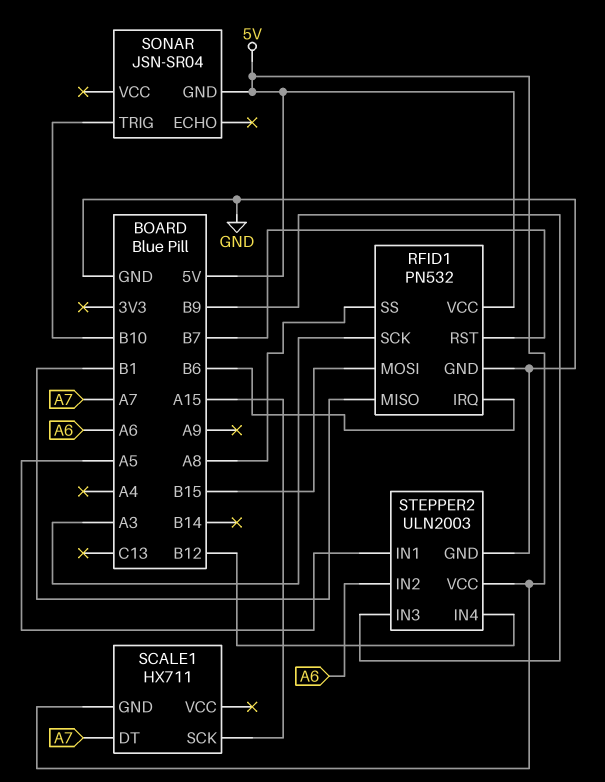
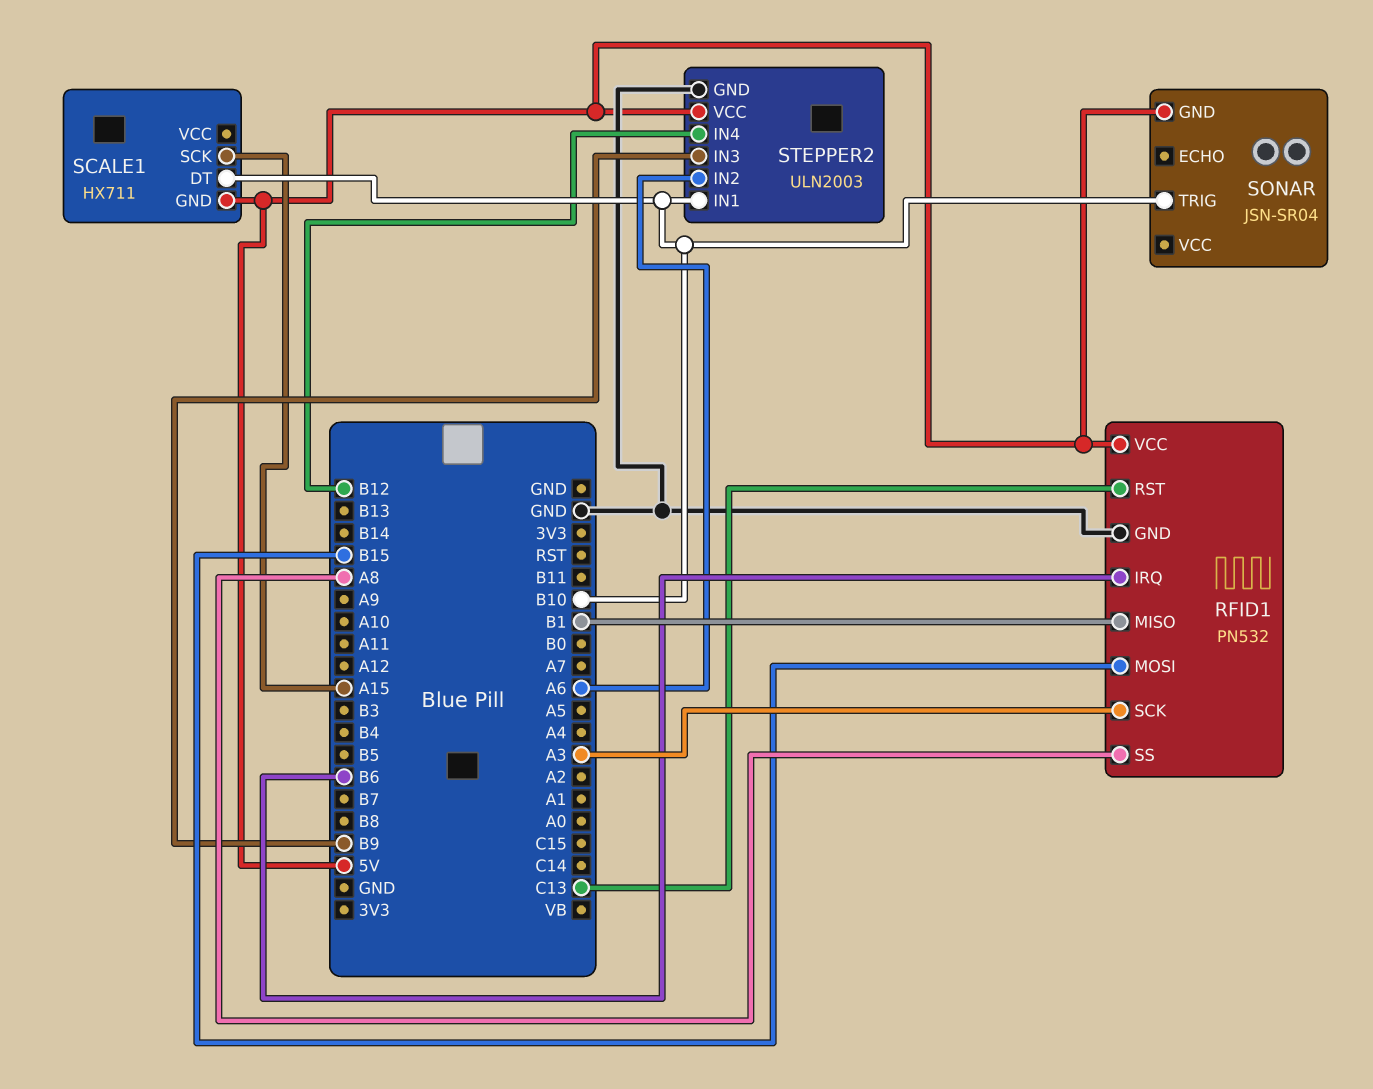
RFID1 pin RST: B7 -> C13
SCALE1 pin DT: A7 -> B10
STEPPER2 pin IN1: A5 -> B10

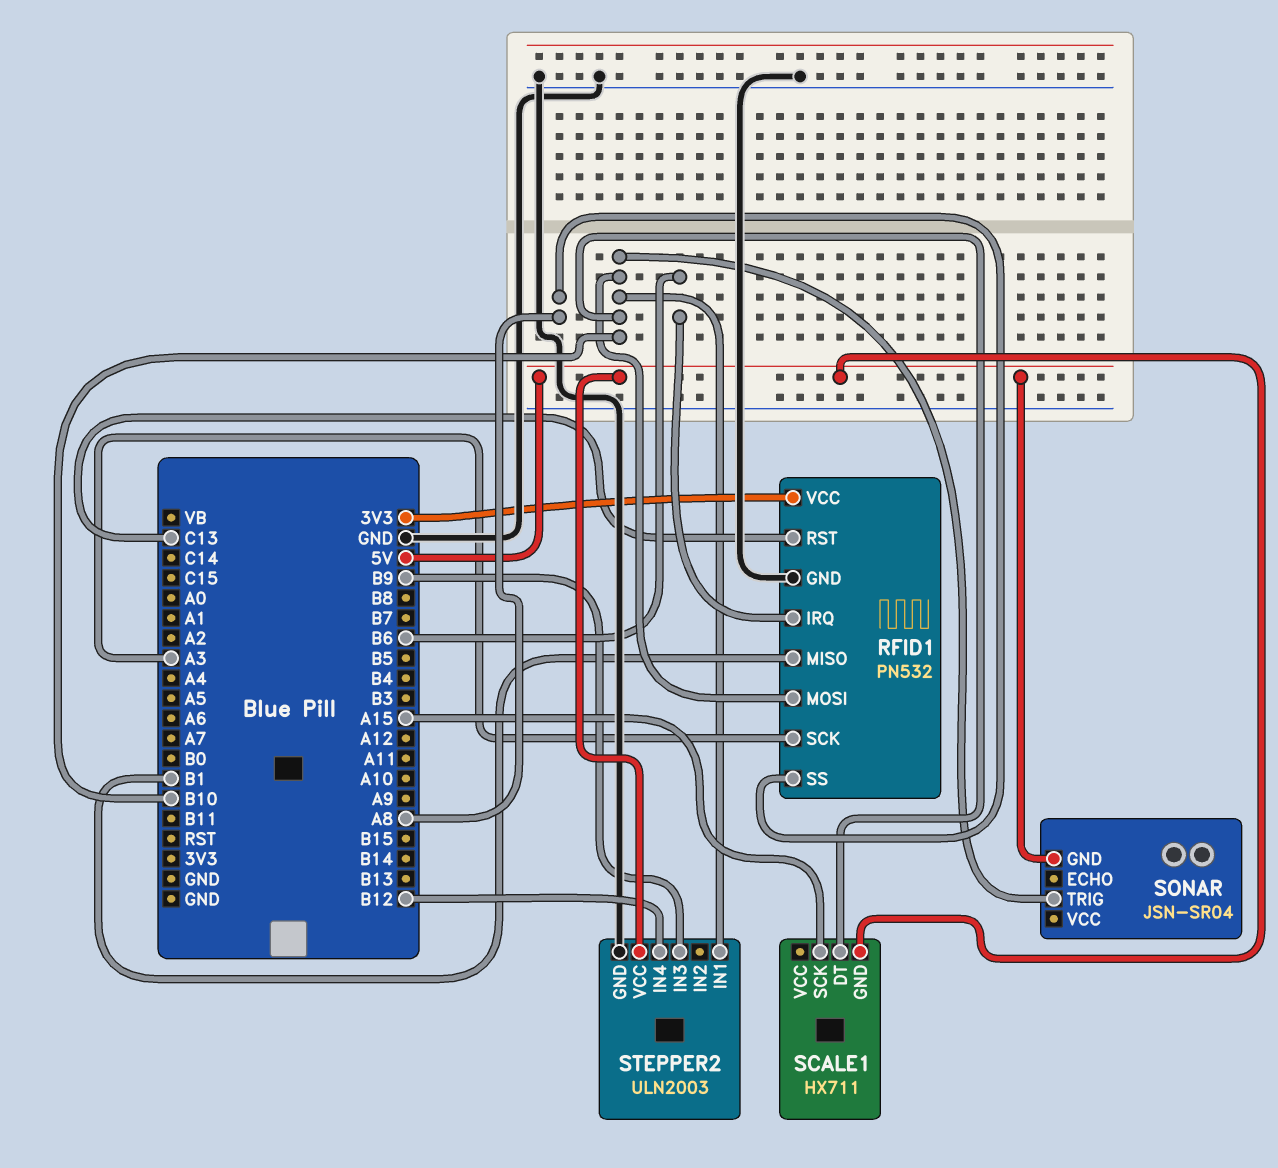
RFID1 pin MOSI: B15 -> B10
RFID1 pin VCC: 5V -> 3V3
STEPPER2 pin IN2: A6 -> none

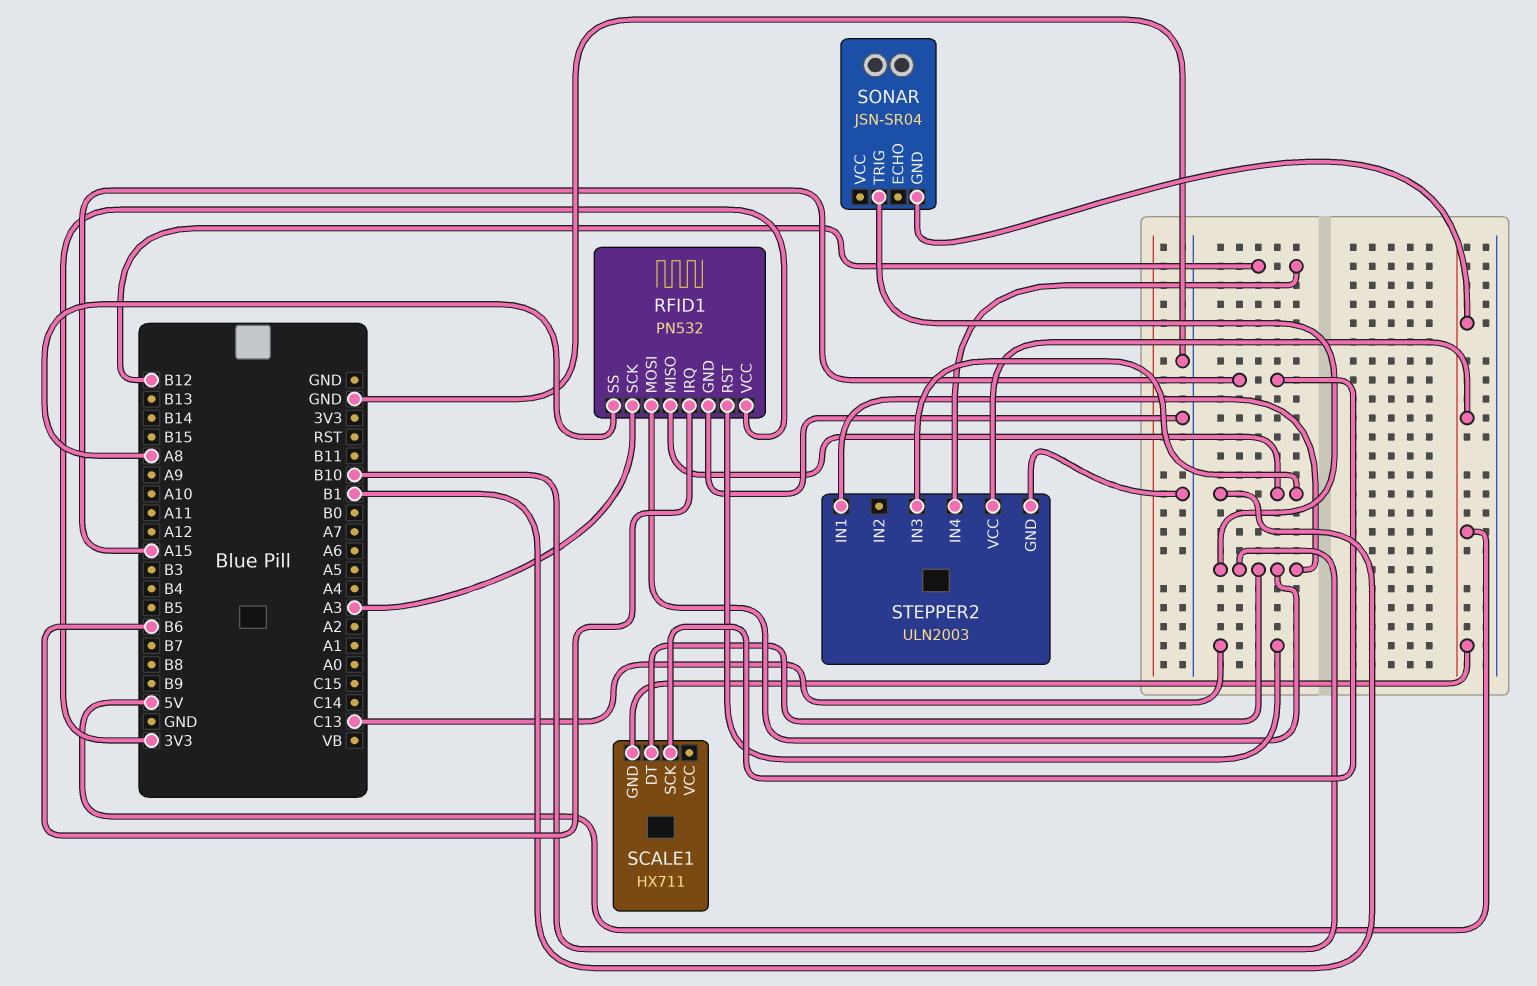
STEPPER2 pin IN3: B9 -> B1

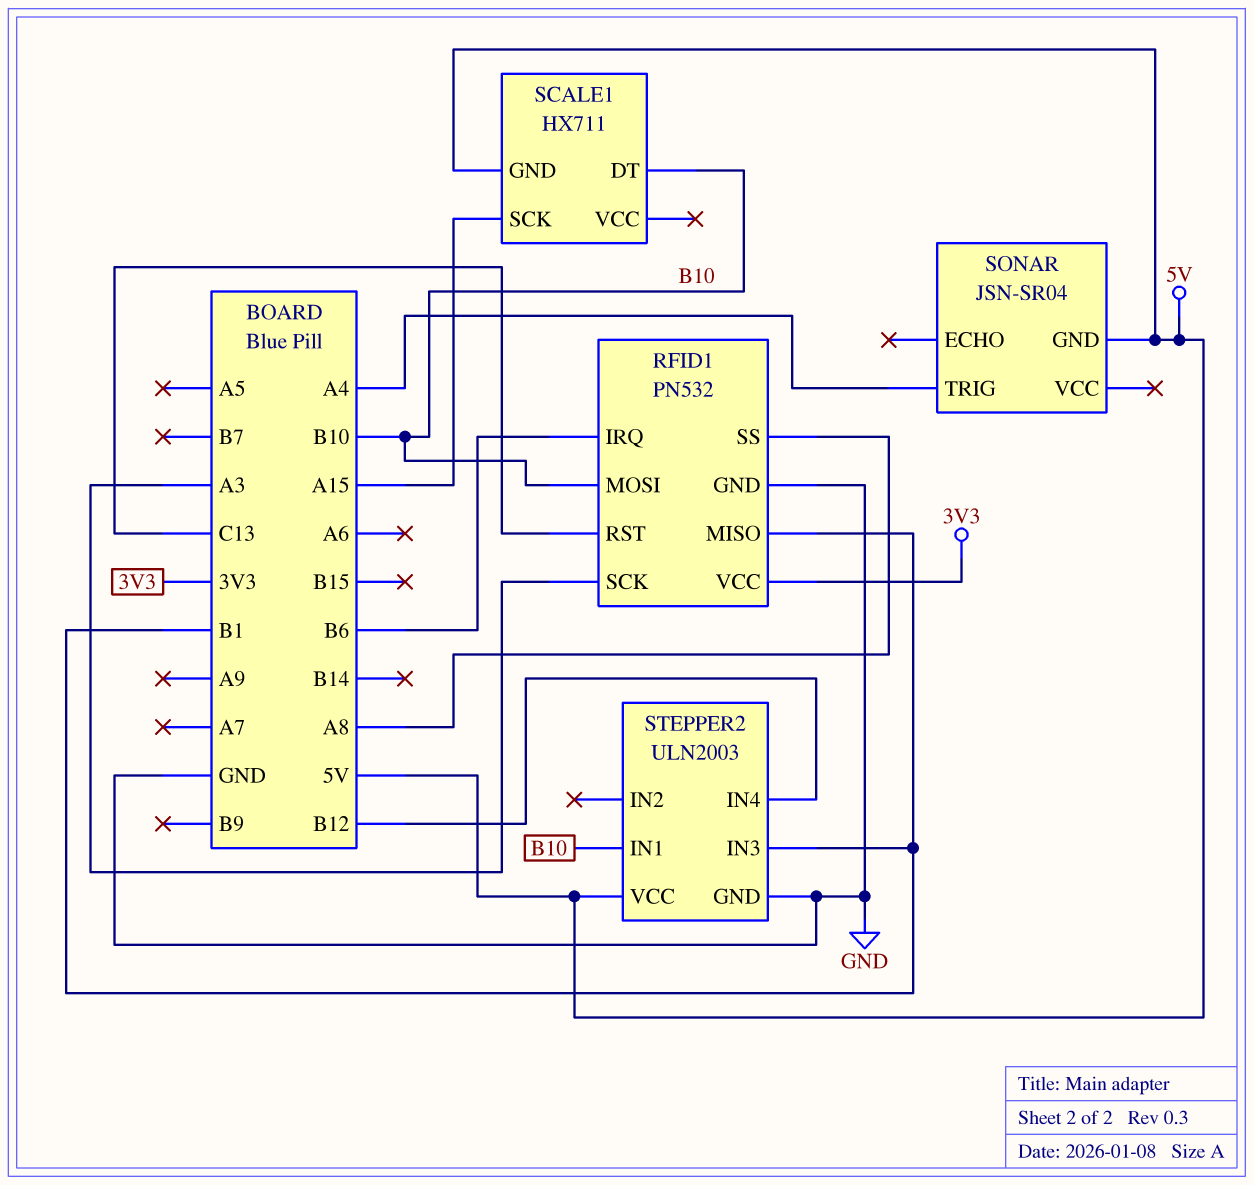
SONAR pin TRIG: B10 -> A4

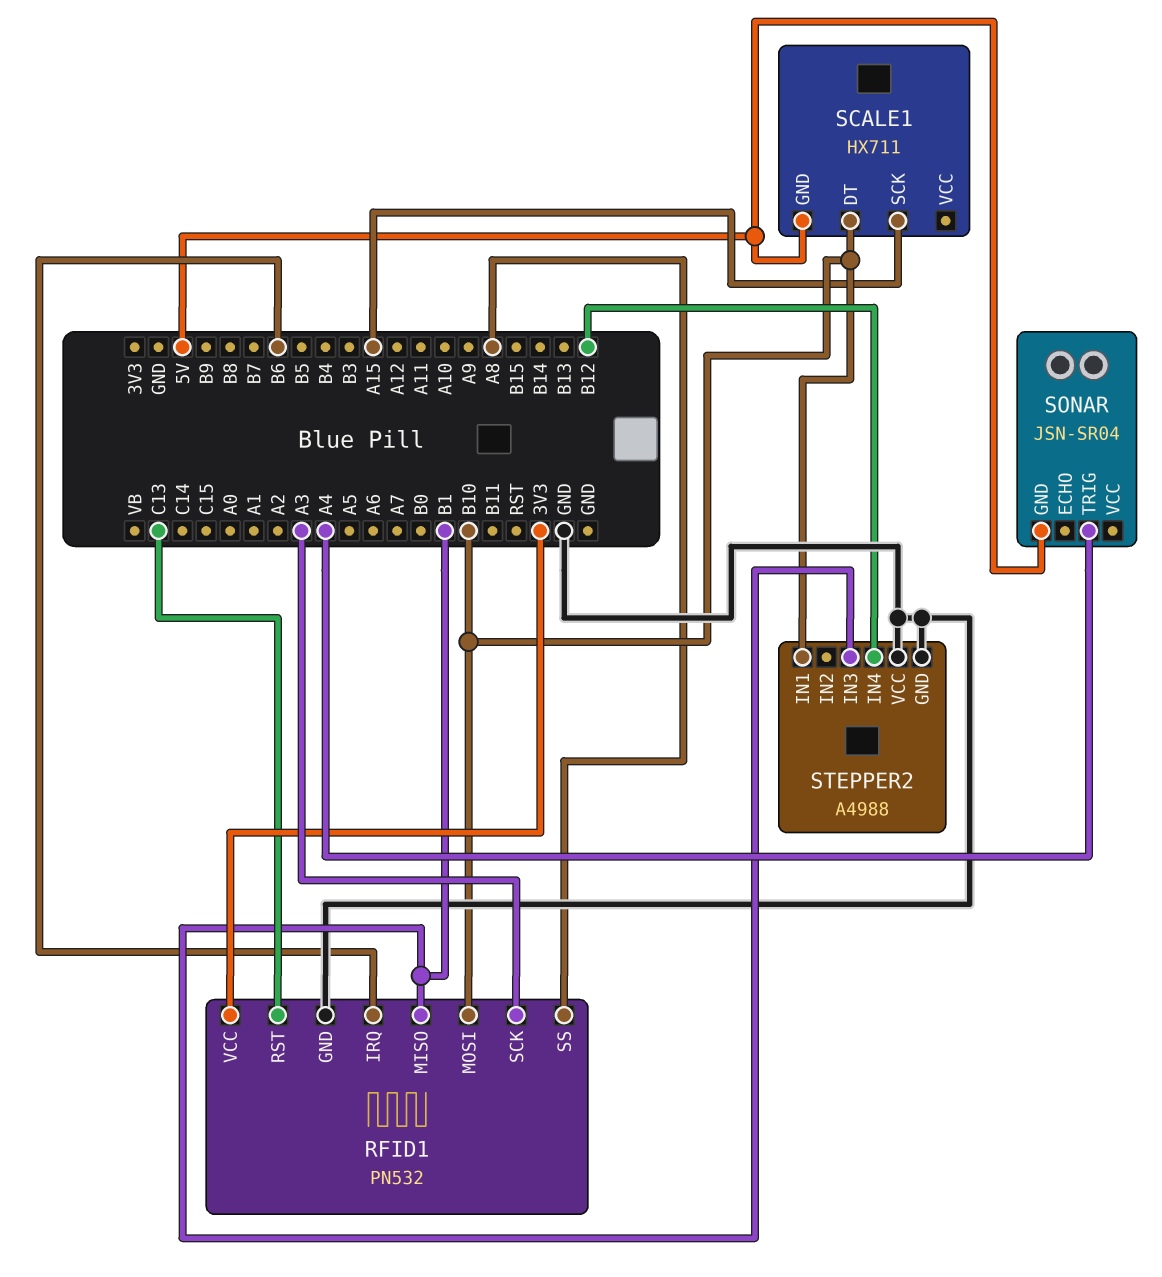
STEPPER2: ULN2003 -> A4988
STEPPER2 pin VCC: 5V -> GND

